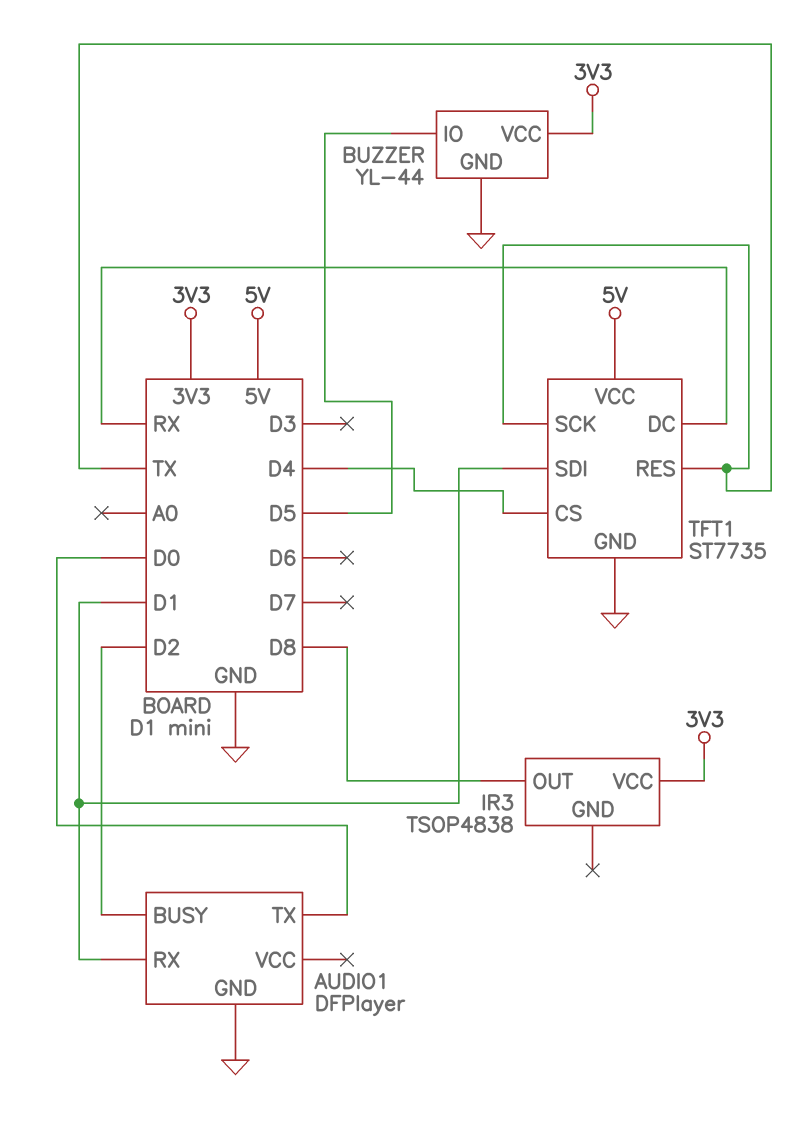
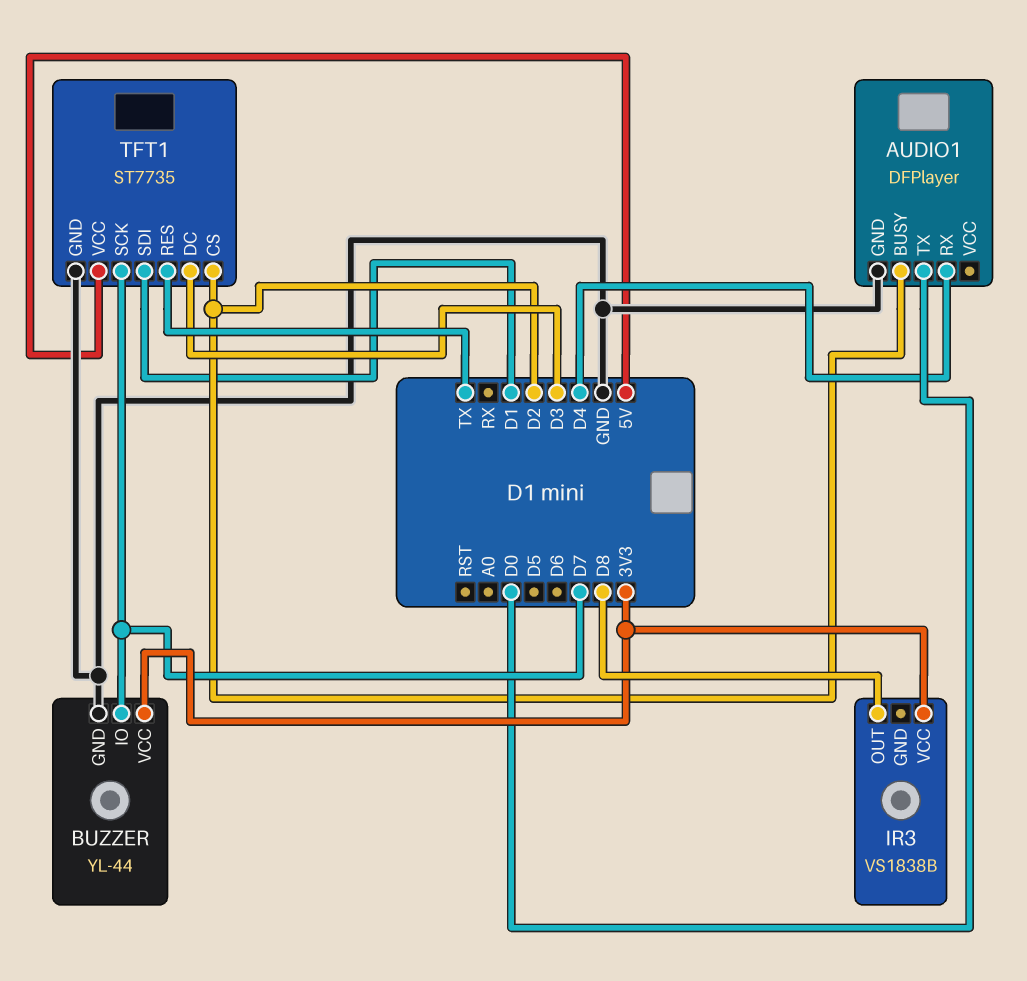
AUDIO1 pin RX: D1 -> D4
BUZZER pin IO: D5 -> D7
IR3: TSOP4838 -> VS1838B
TFT1 pin CS: D4 -> D2
TFT1 pin DC: RX -> D3
TFT1 pin SCK: TX -> D7

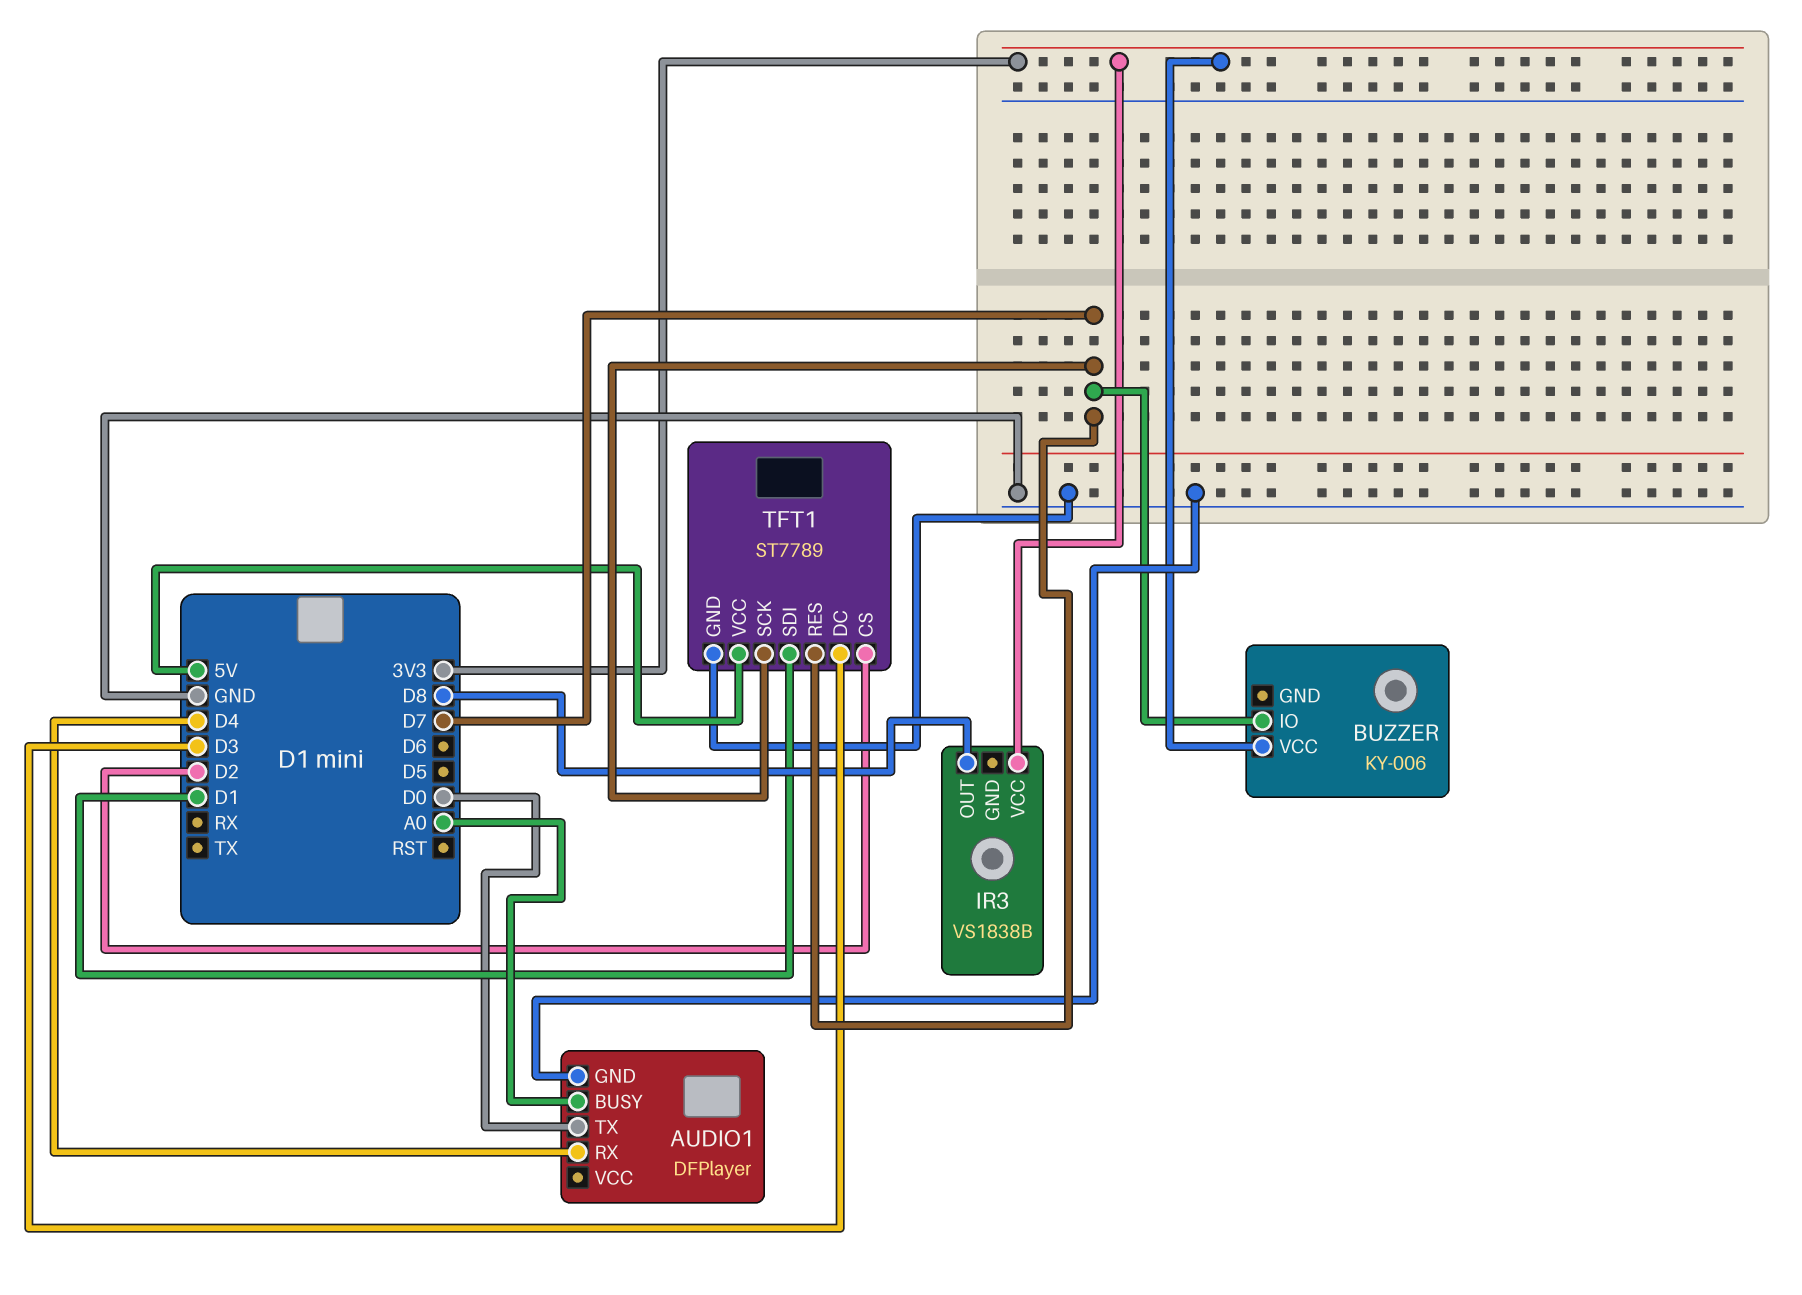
AUDIO1 pin BUSY: D2 -> A0
BUZZER: YL-44 -> KY-006
BUZZER pin GND: GND -> none
TFT1: ST7735 -> ST7789
TFT1 pin RES: TX -> D7

